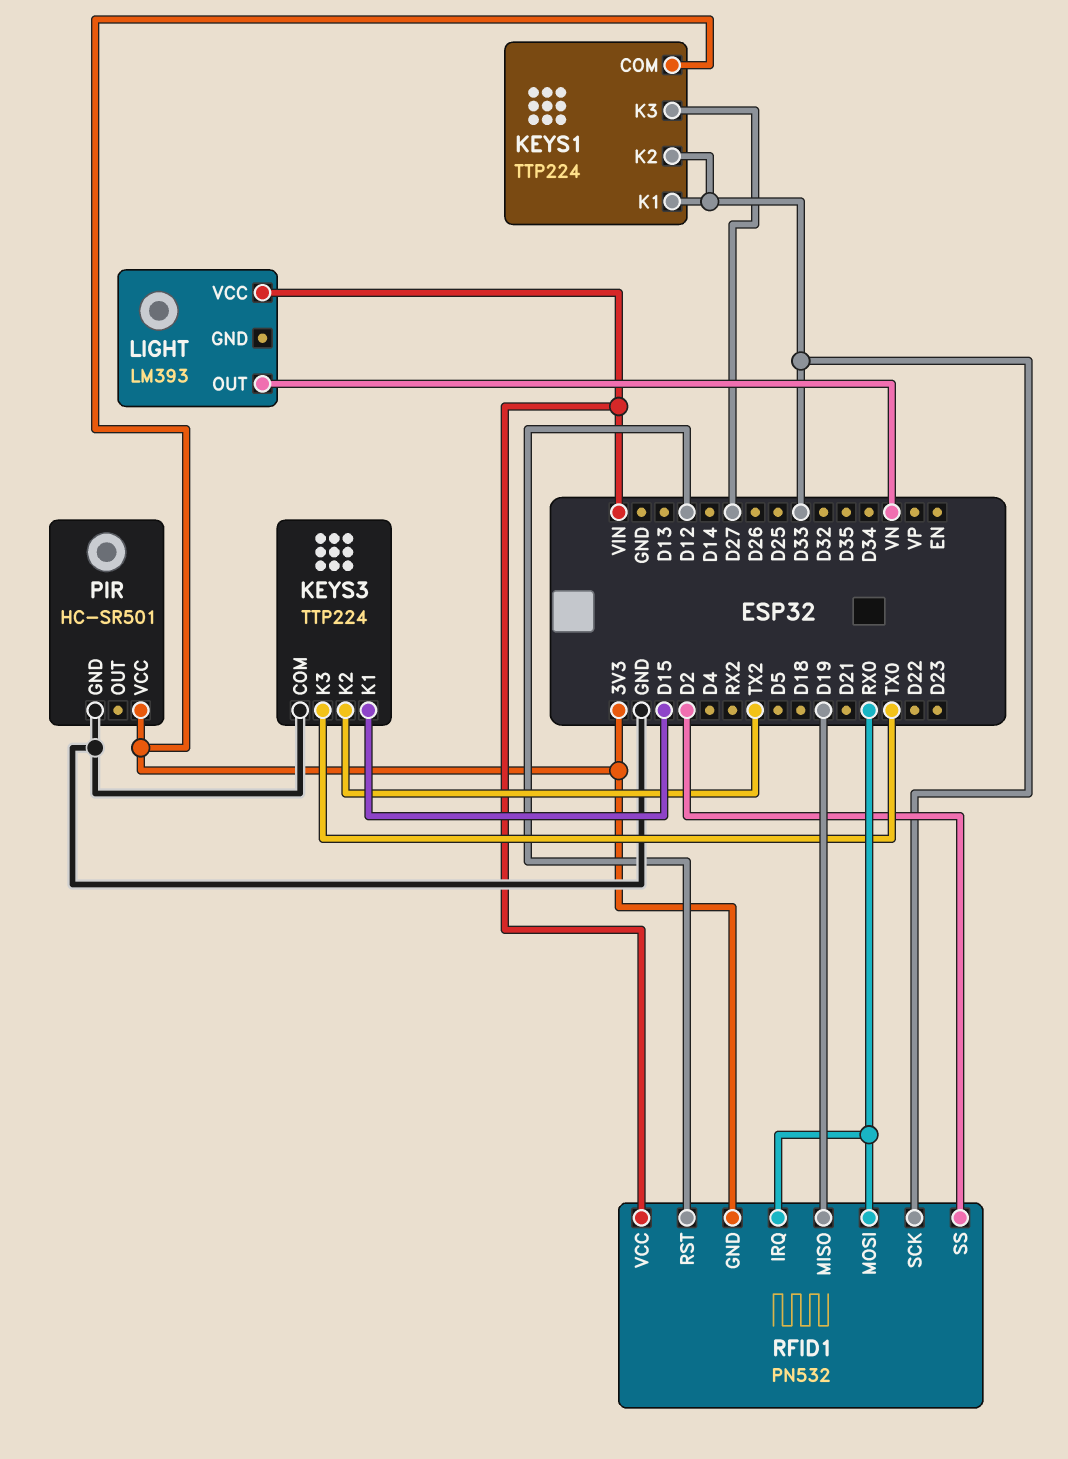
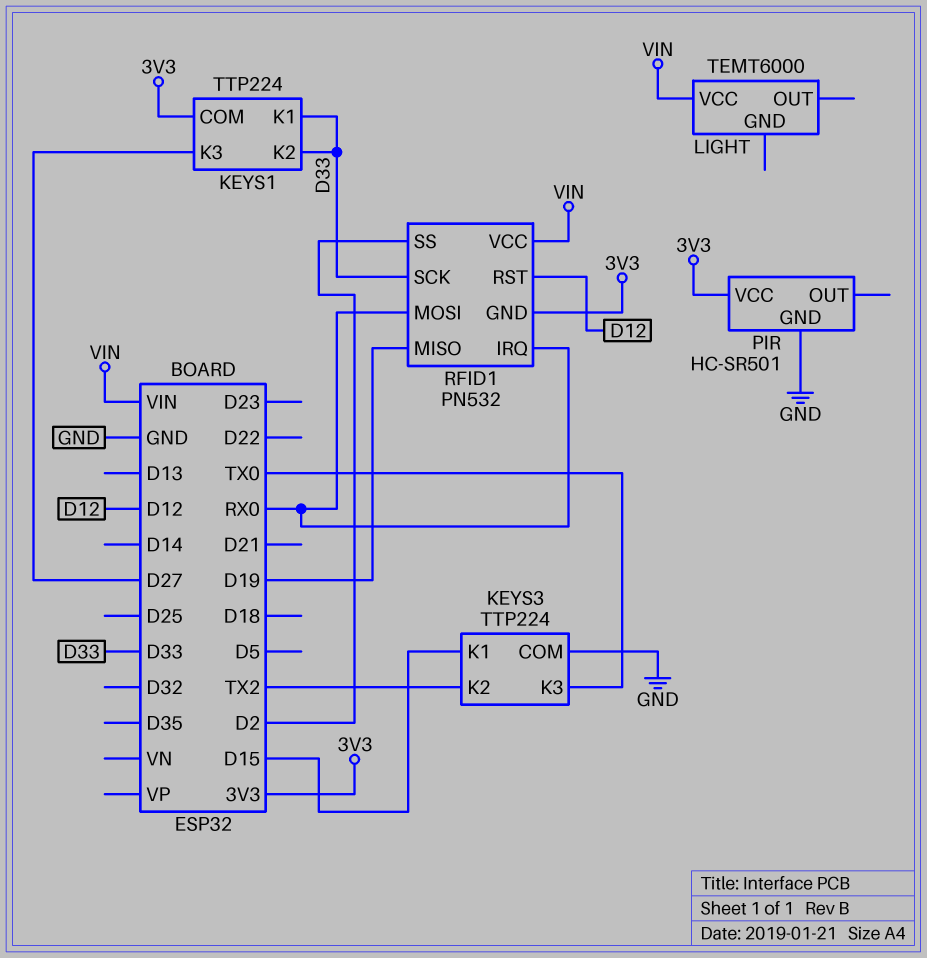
LIGHT: LM393 -> TEMT6000
LIGHT pin OUT: VN -> none

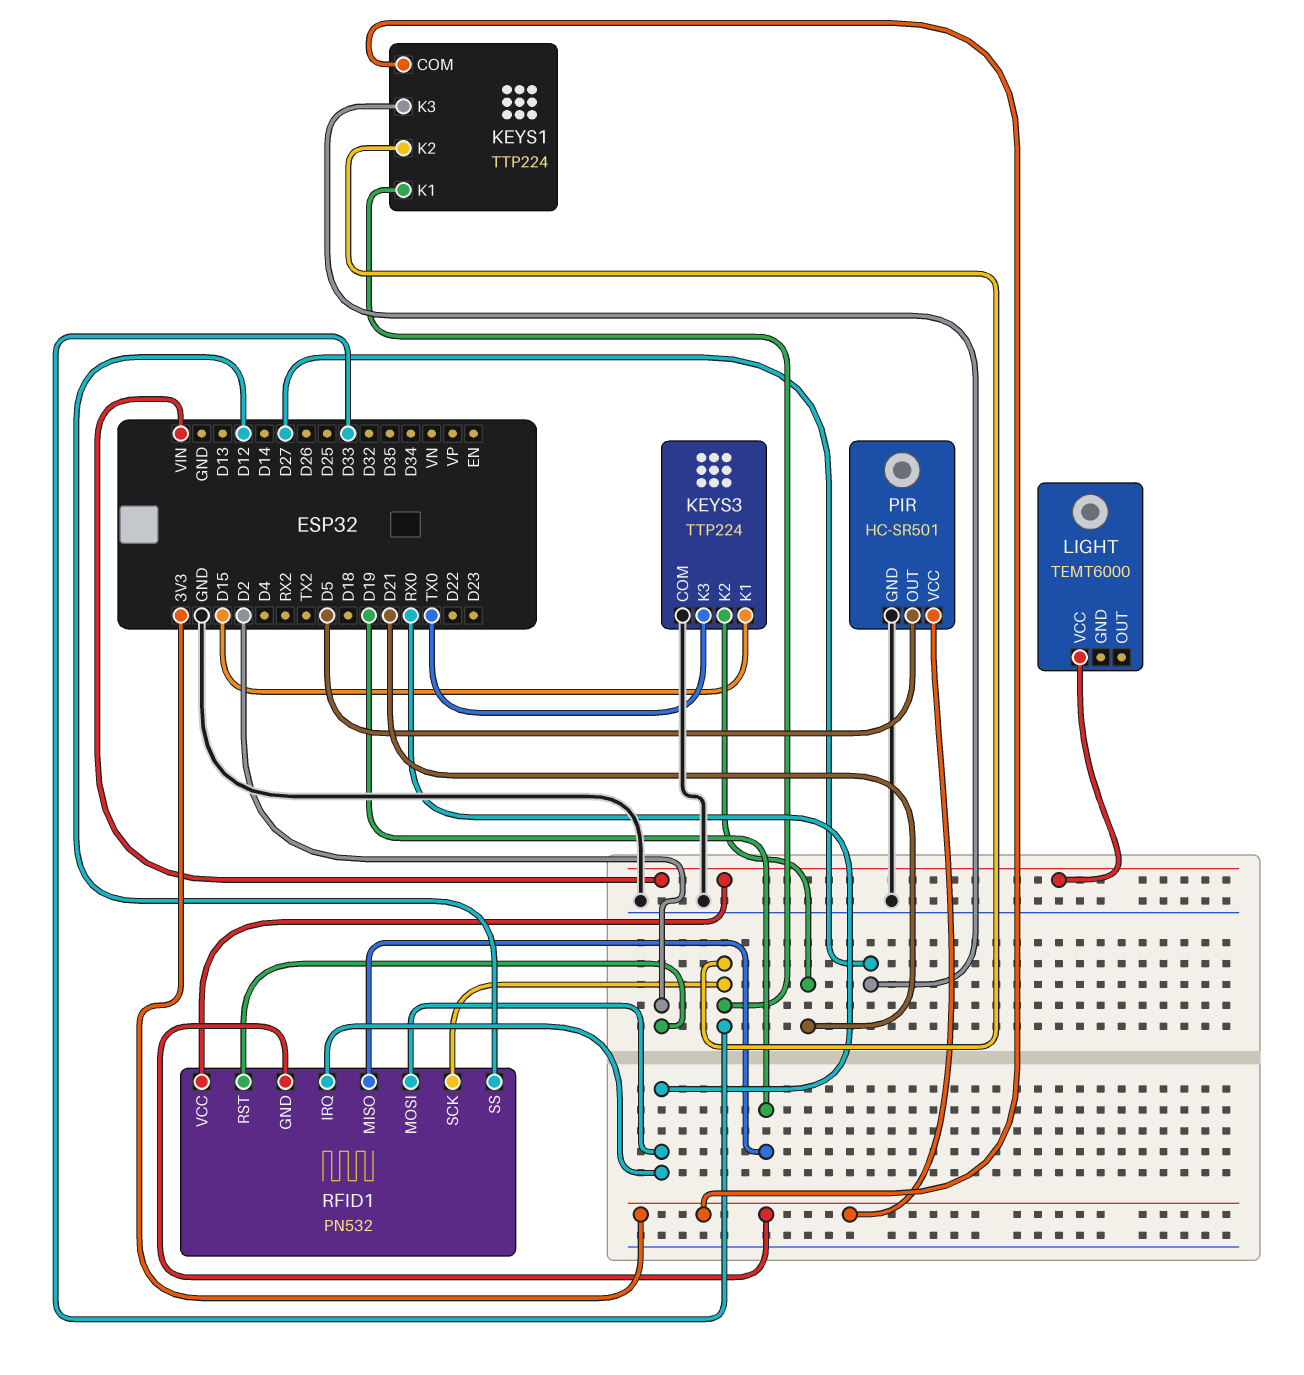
KEYS3 pin K2: TX2 -> D21
PIR pin OUT: none -> D5
RFID1 pin RST: D12 -> D2
RFID1 pin SS: D2 -> D12

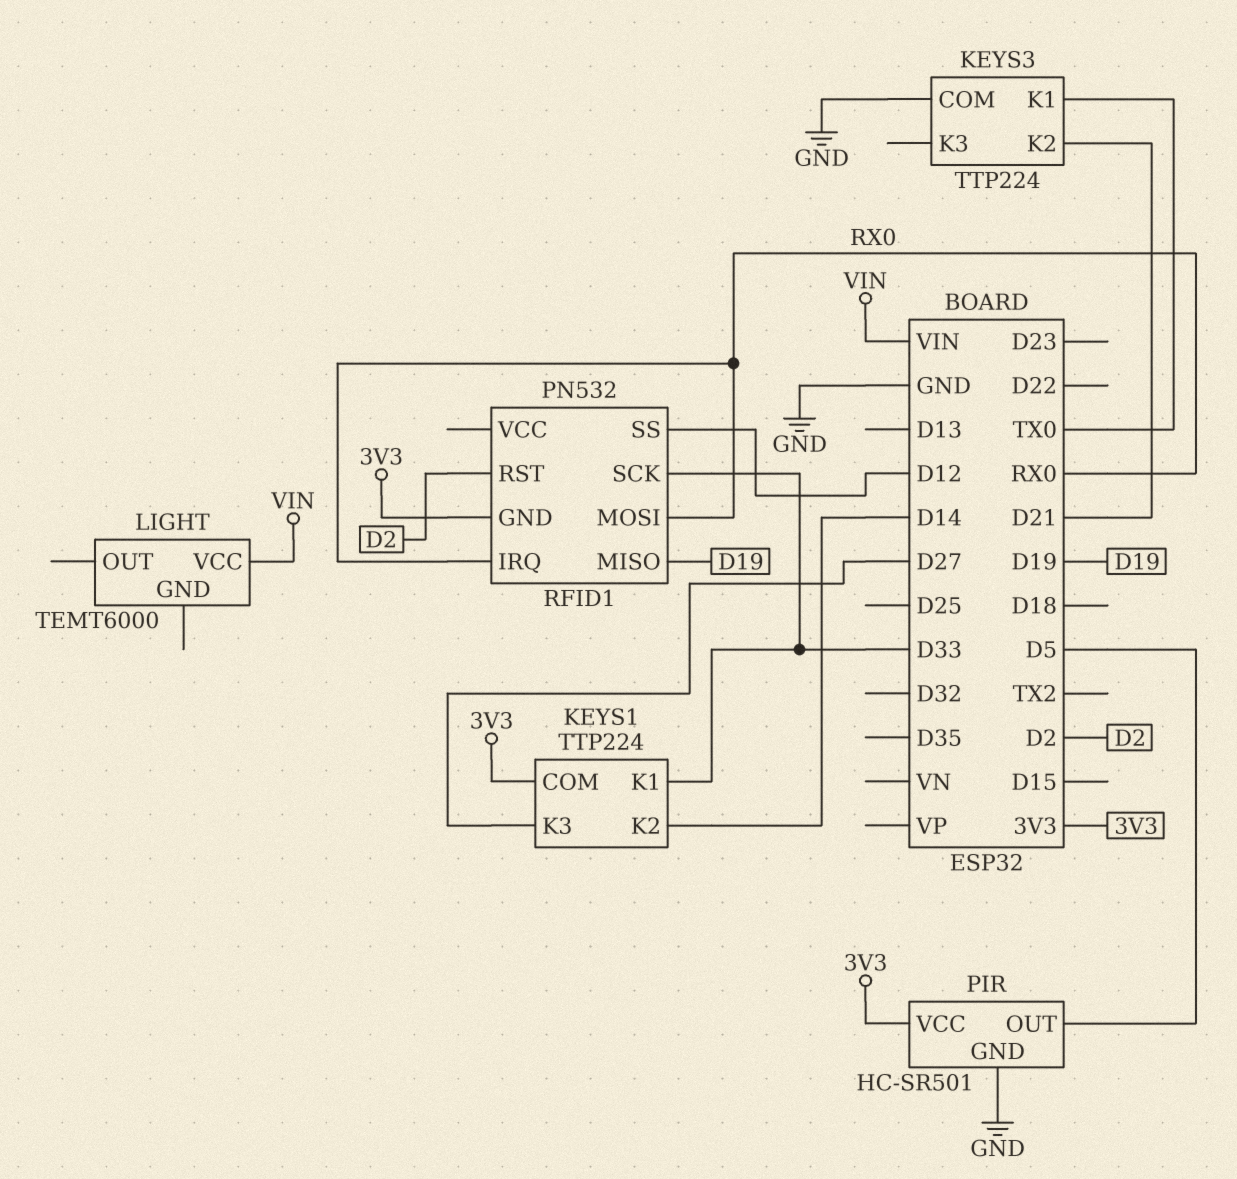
KEYS1 pin K2: D33 -> D14
KEYS3 pin K1: D15 -> TX0
KEYS3 pin K3: TX0 -> none
RFID1 pin VCC: VIN -> none

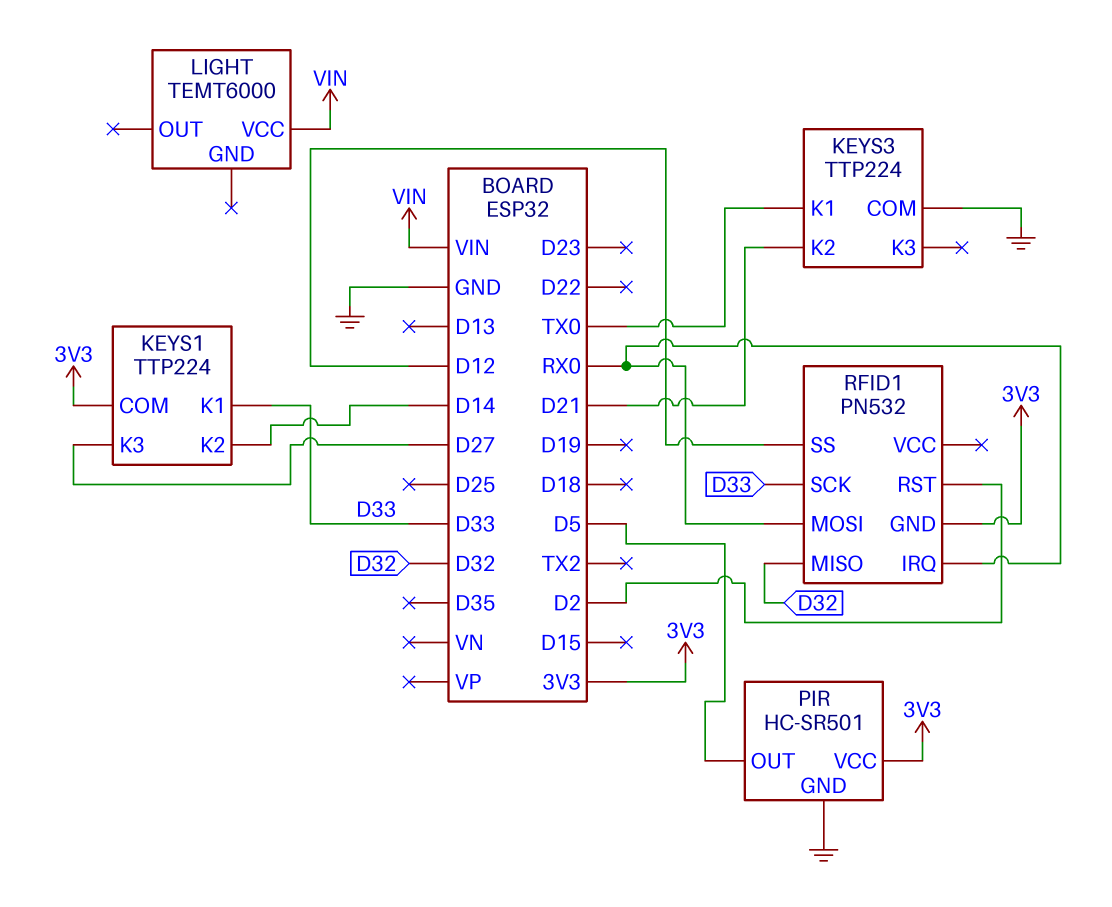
RFID1 pin MISO: D19 -> D32

